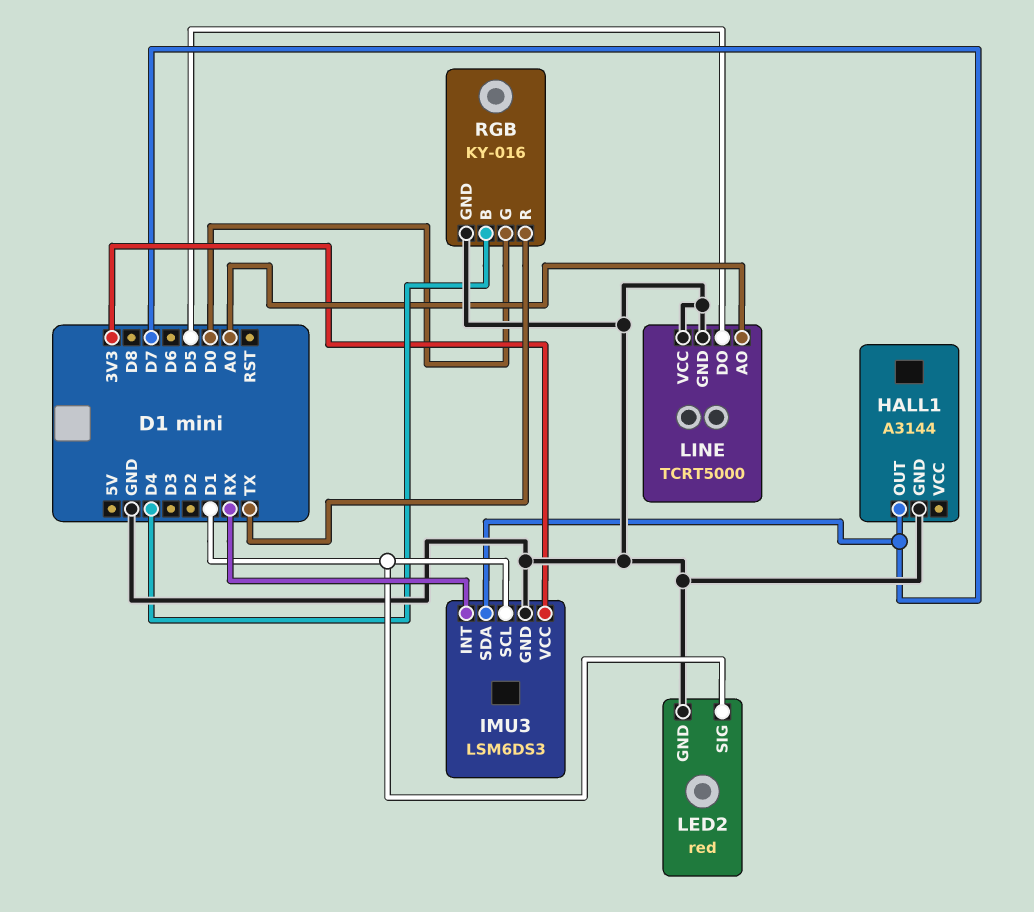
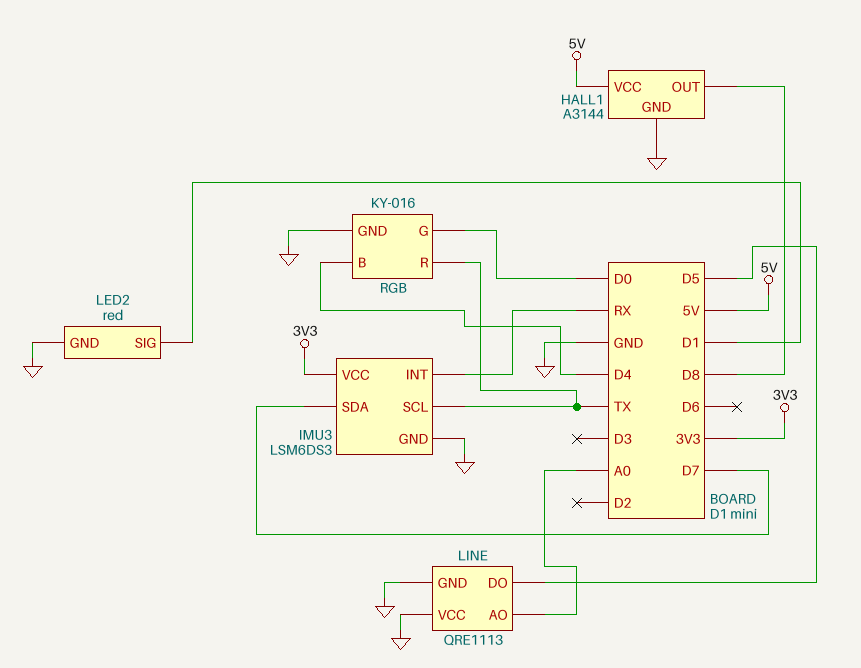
HALL1 pin OUT: D7 -> D8
HALL1 pin VCC: none -> 5V
IMU3 pin SCL: D1 -> TX
LINE: TCRT5000 -> QRE1113

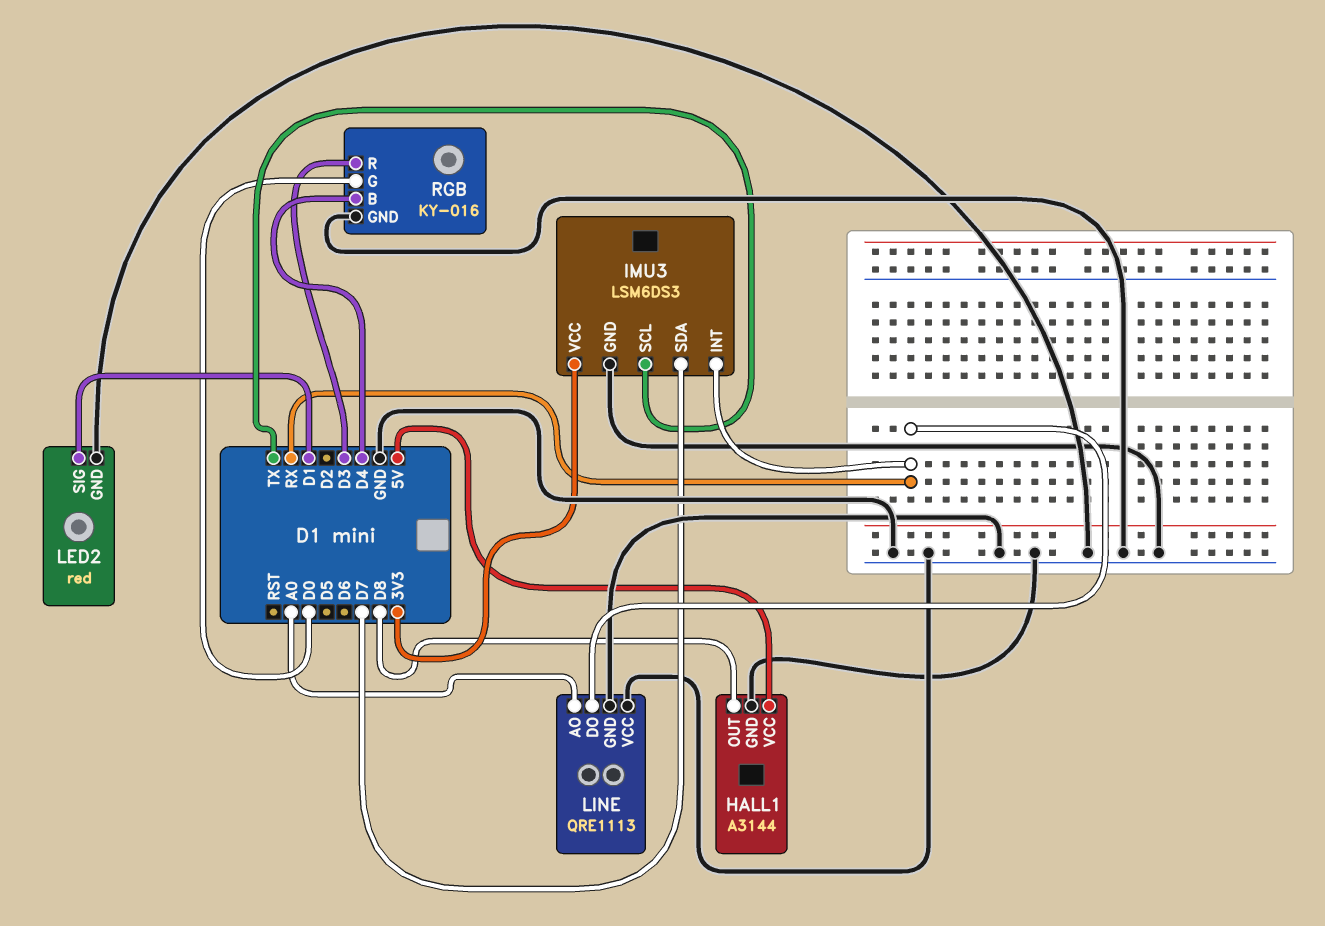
LINE pin DO: D5 -> RX
RGB pin R: TX -> D3

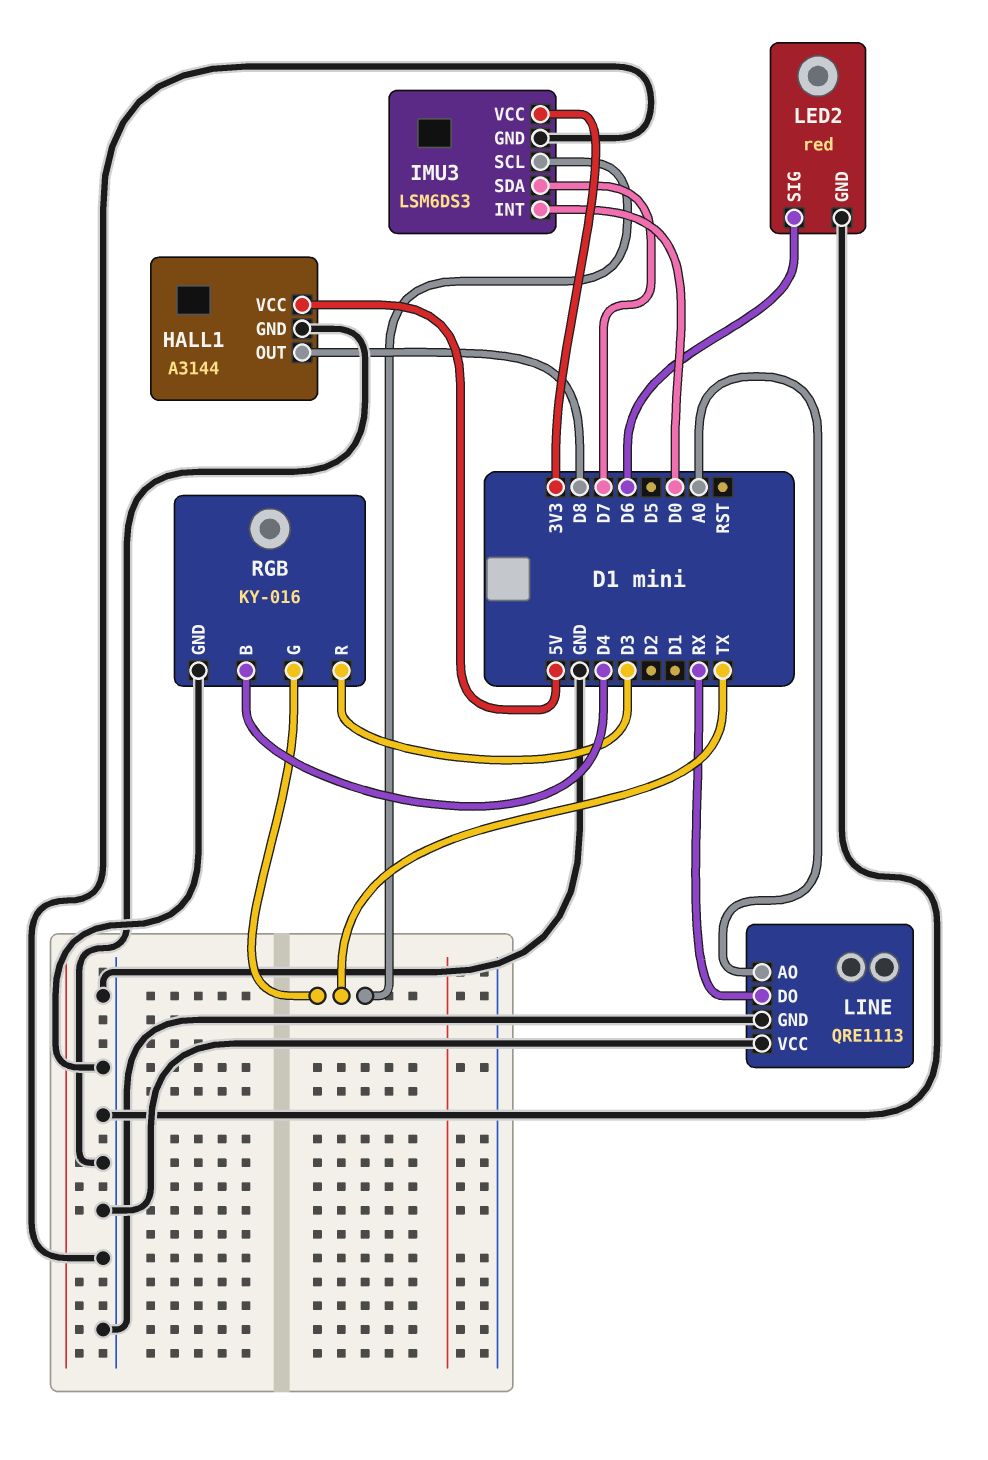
IMU3 pin INT: RX -> D0
LED2 pin SIG: D1 -> D6
RGB pin G: D0 -> TX

